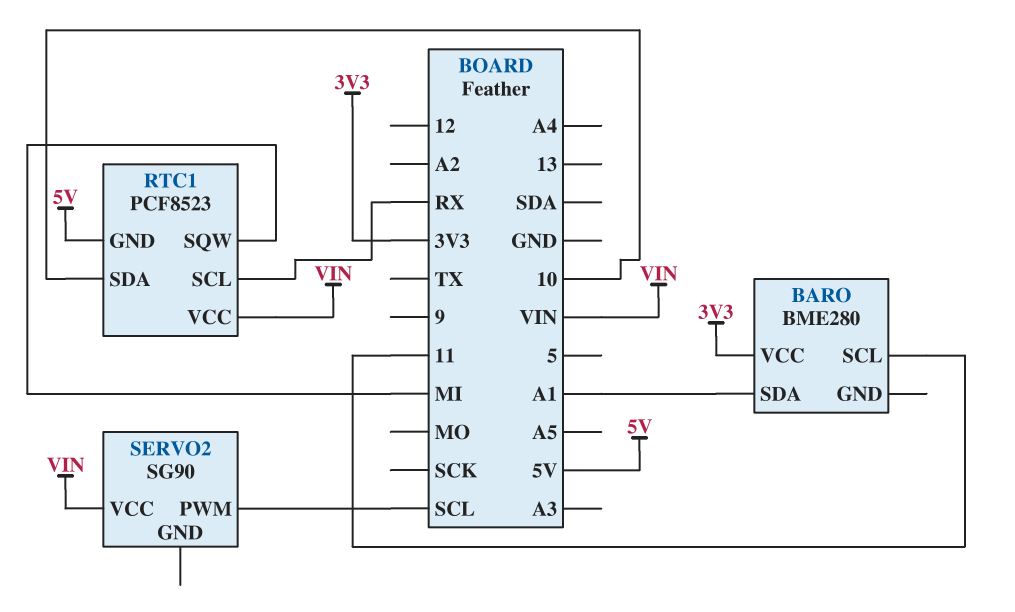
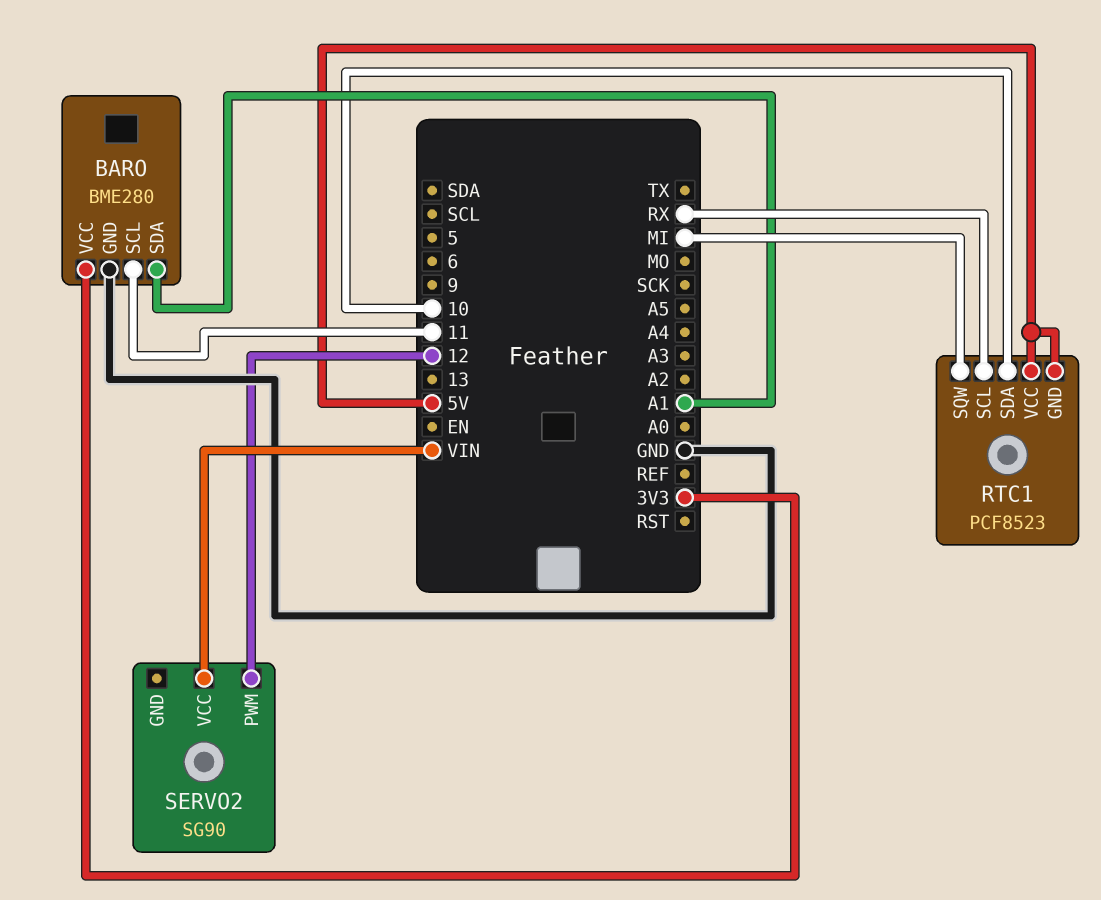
BARO pin GND: none -> GND
RTC1 pin VCC: VIN -> 5V
SERVO2 pin PWM: SCL -> 12

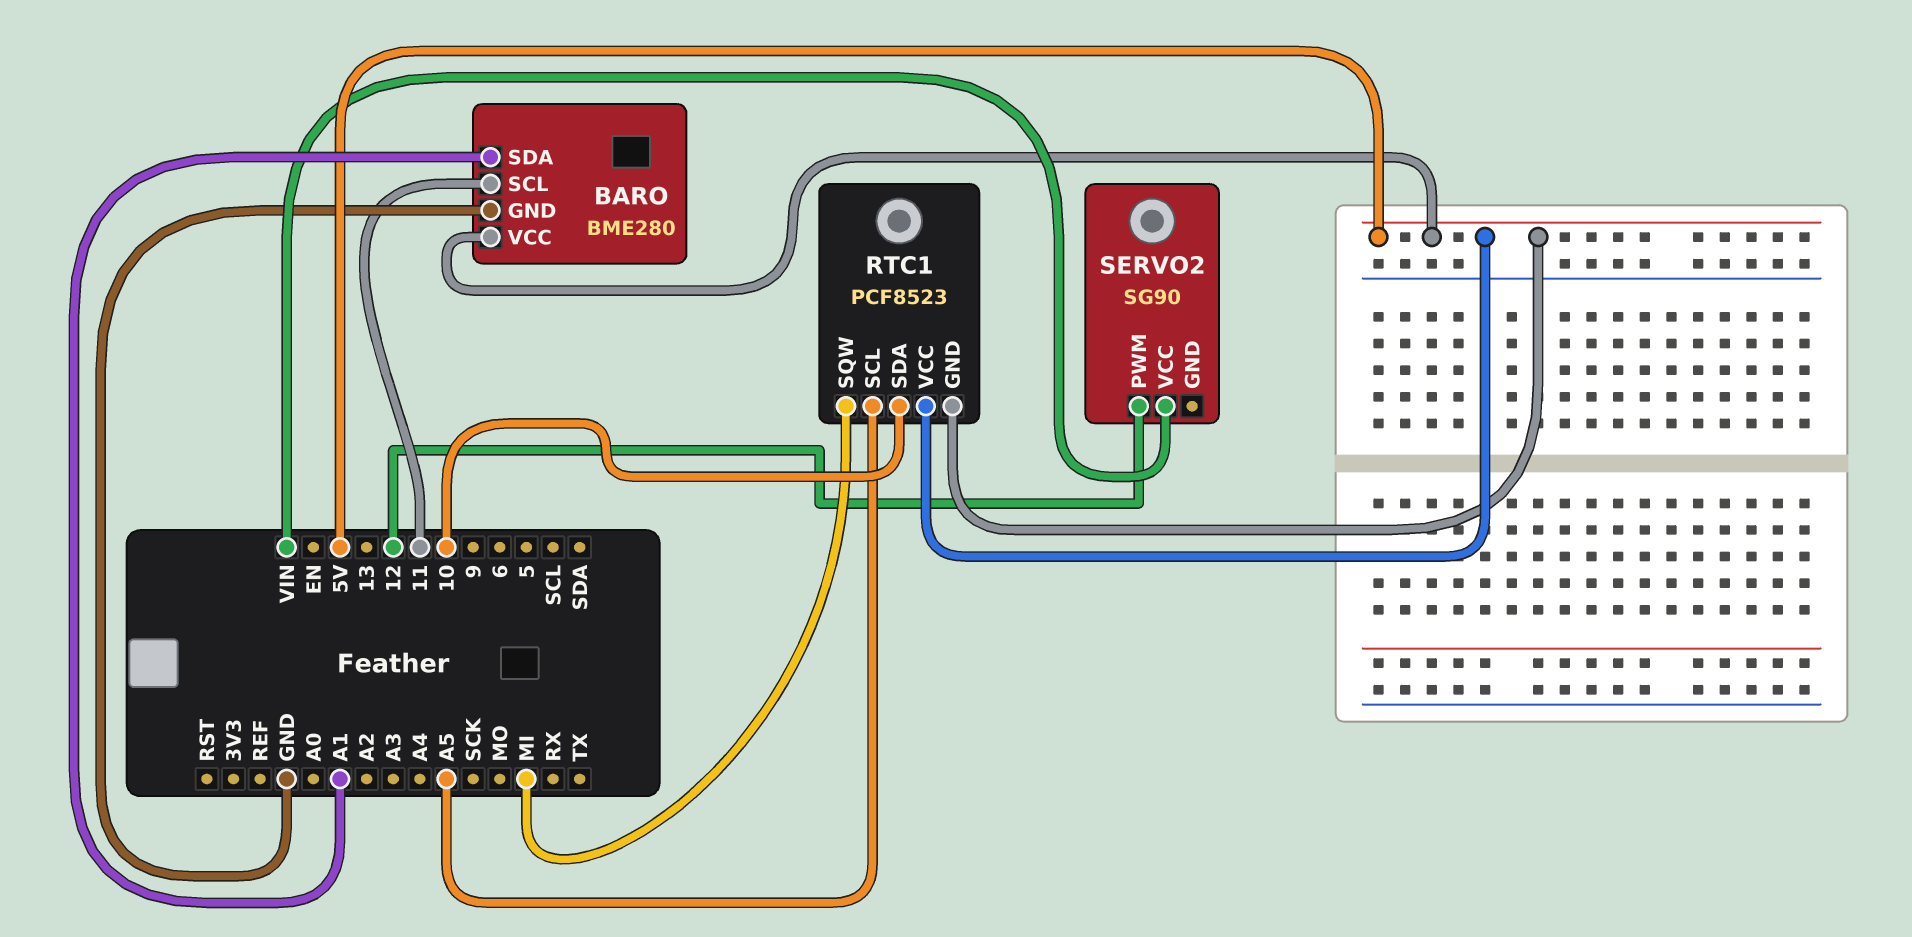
BARO pin VCC: 3V3 -> 5V
RTC1 pin SCL: RX -> A5

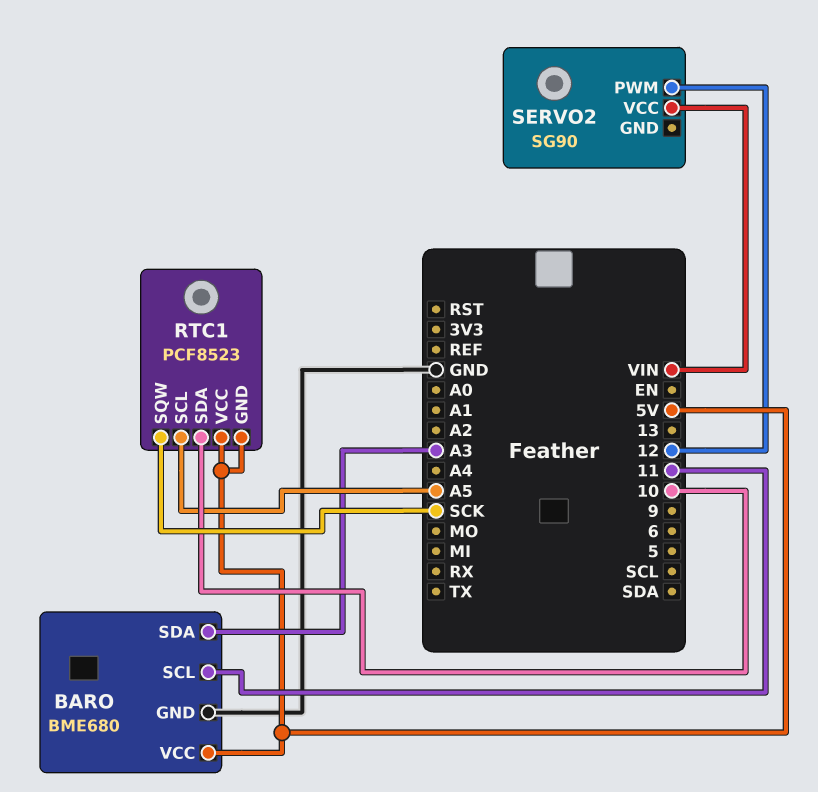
BARO: BME280 -> BME680
BARO pin SDA: A1 -> A3
RTC1 pin SQW: MI -> SCK

